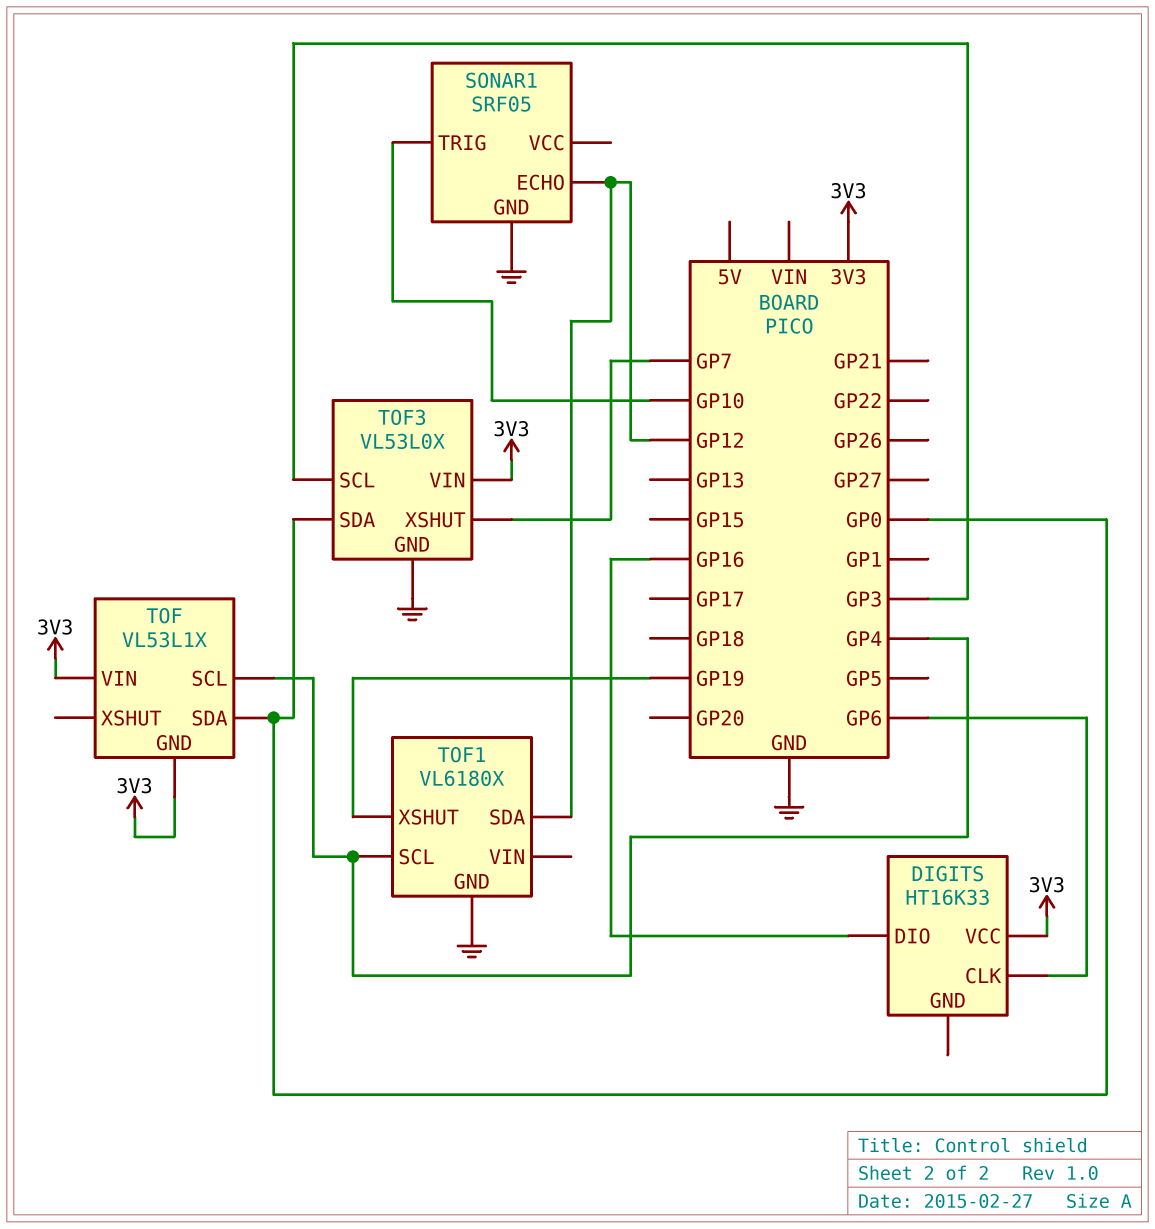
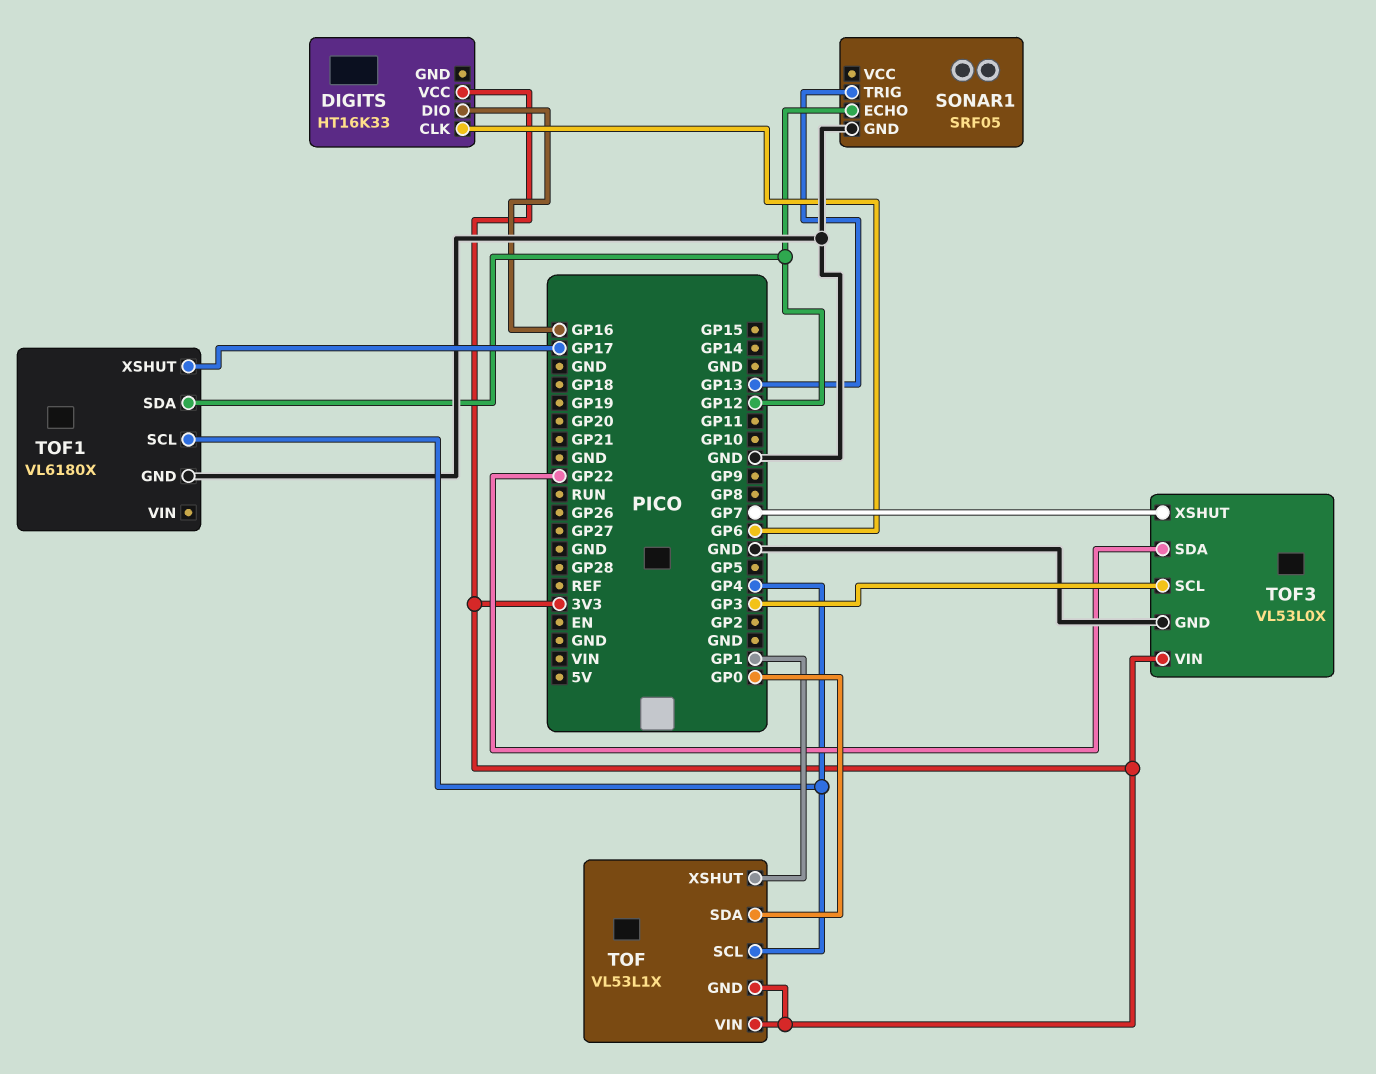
SONAR1 pin TRIG: GP10 -> GP13
TOF pin XSHUT: none -> GP1
TOF1 pin XSHUT: GP19 -> GP17
TOF3 pin SDA: GP0 -> GP22

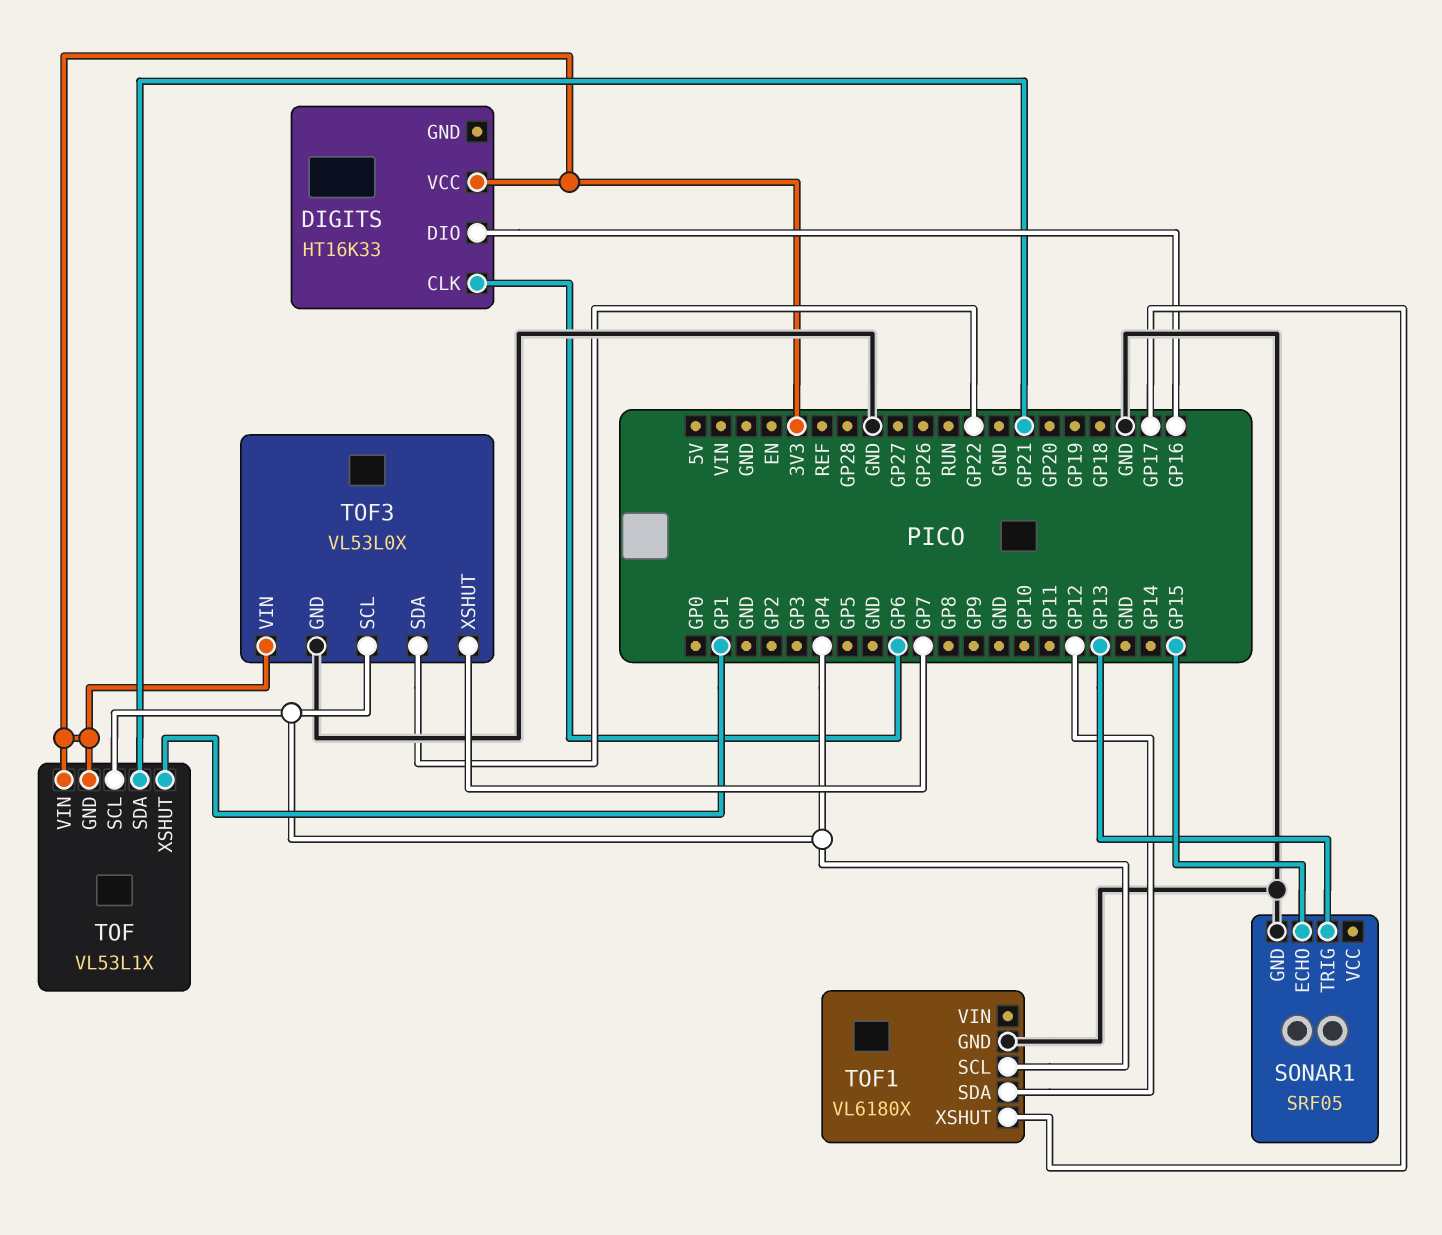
SONAR1 pin ECHO: GP12 -> GP15
TOF pin SDA: GP0 -> GP21
TOF3 pin SCL: GP3 -> GP4

